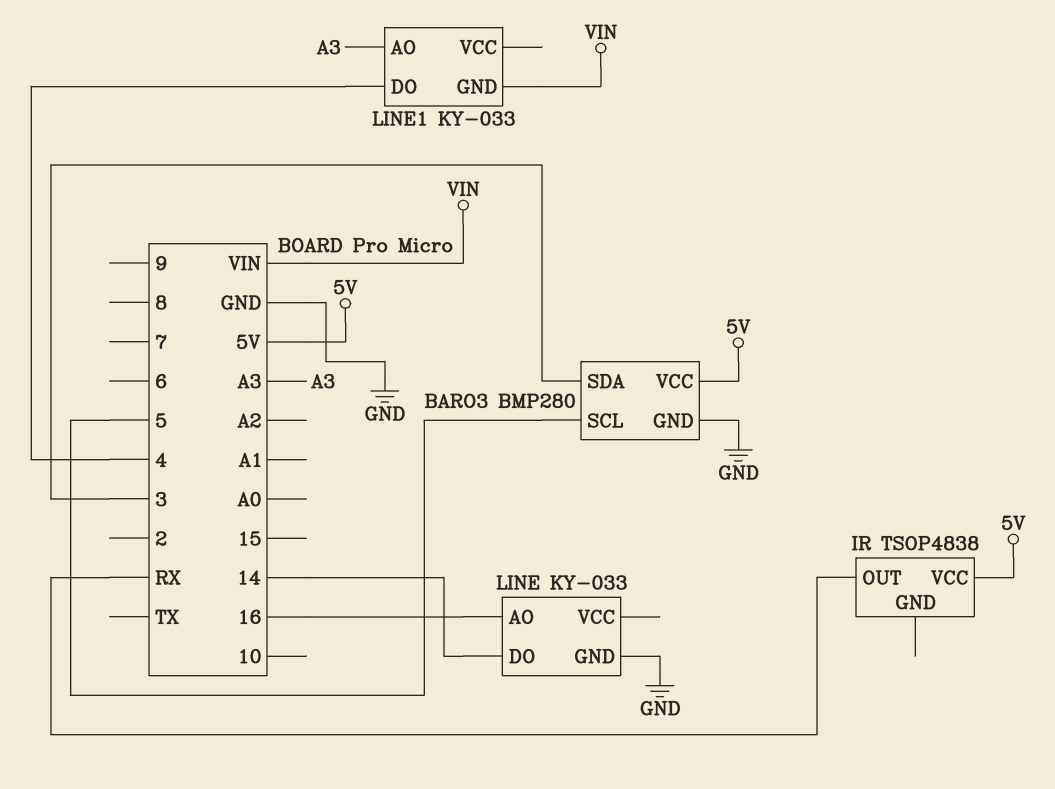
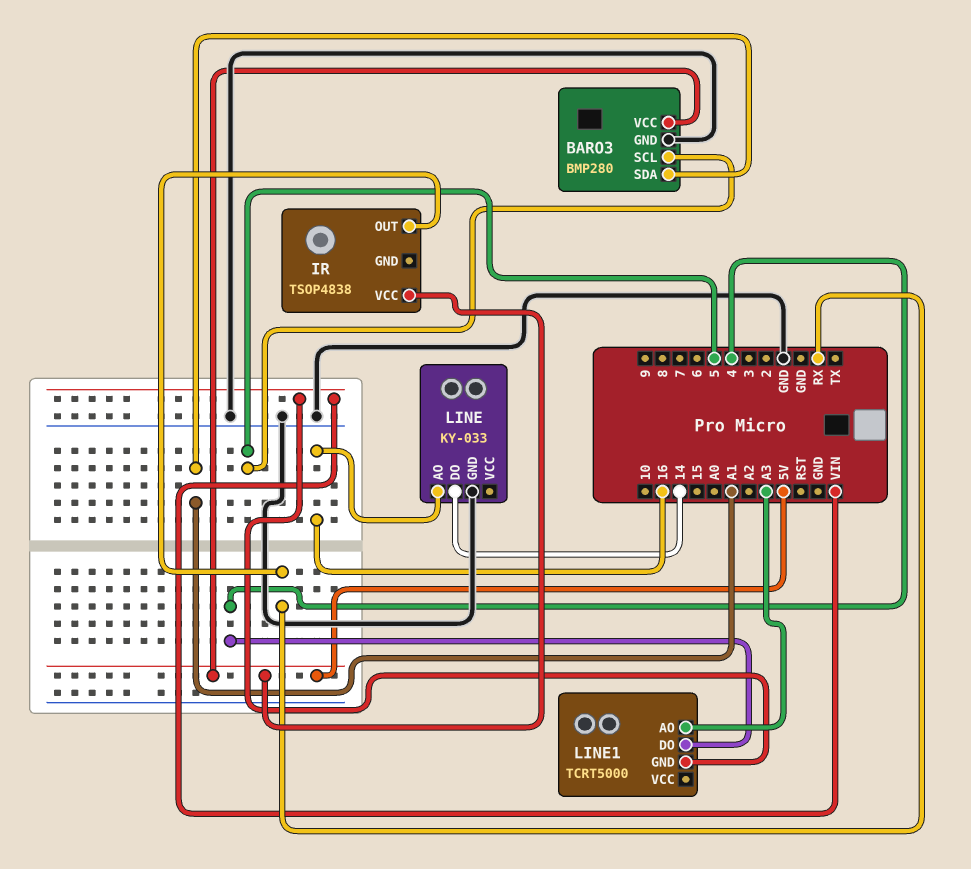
BARO3 pin SDA: 3 -> A1
LINE1: KY-033 -> TCRT5000

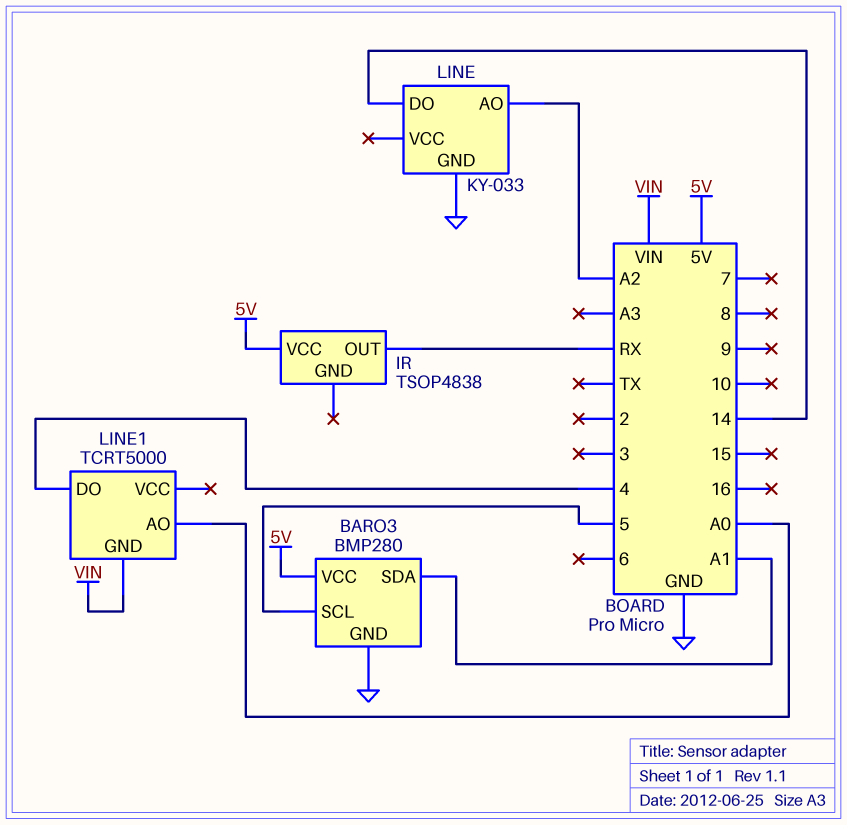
LINE pin AO: 16 -> A2
LINE1 pin AO: A3 -> A0

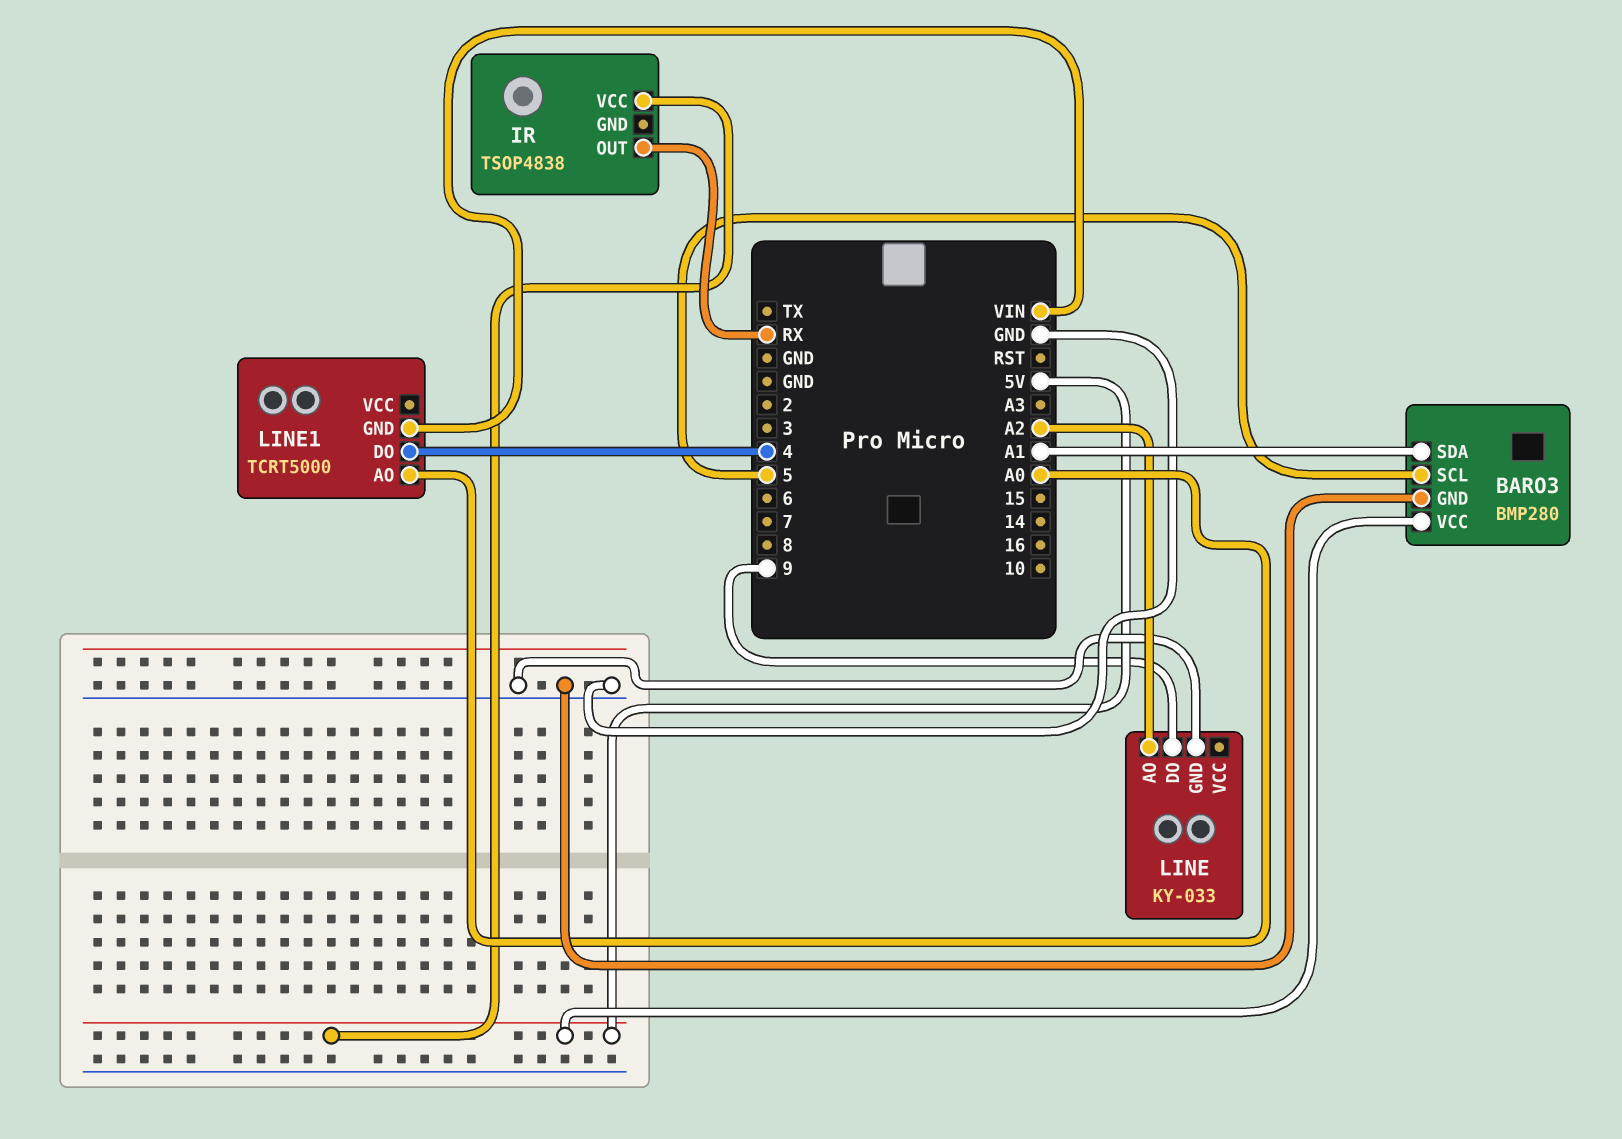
LINE pin DO: 14 -> 9

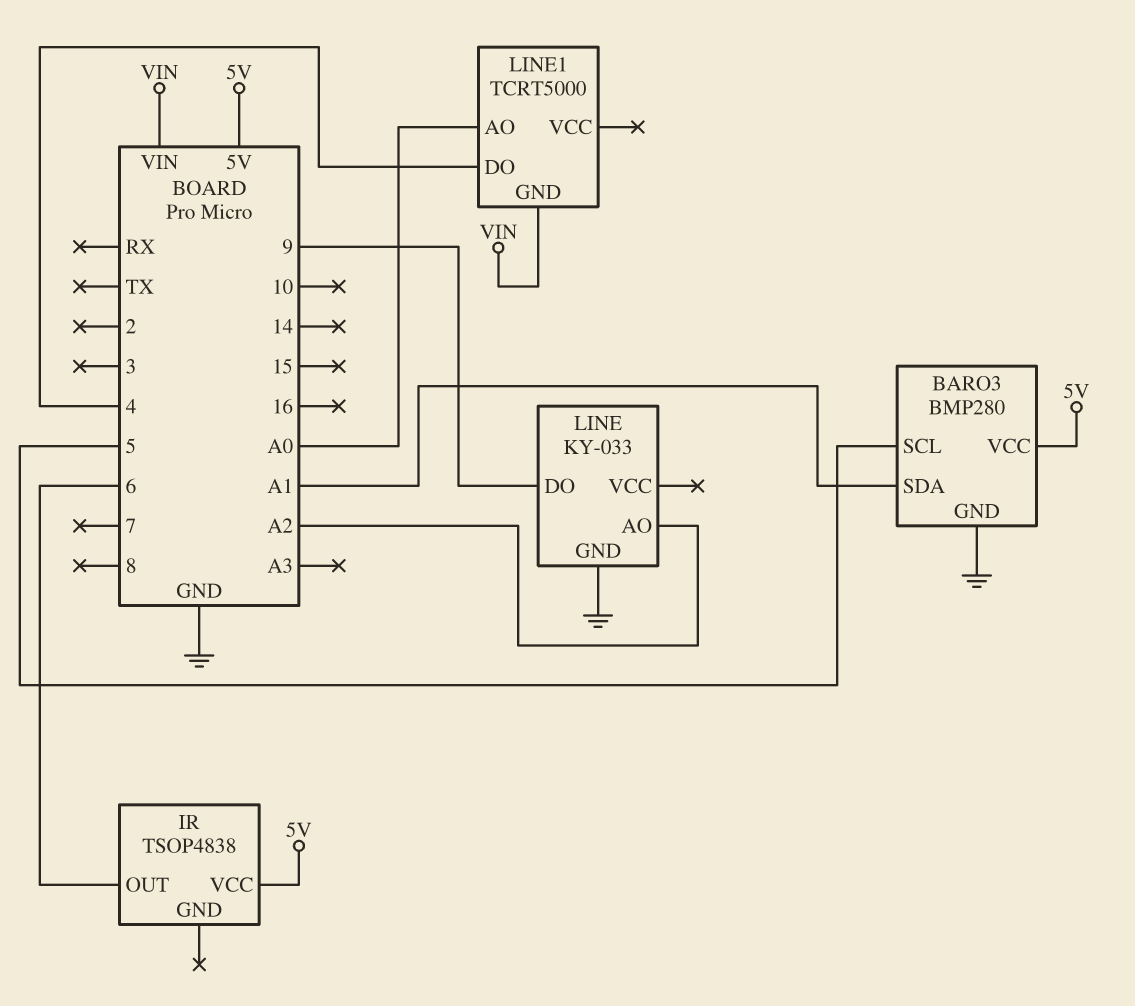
IR pin OUT: RX -> 6

